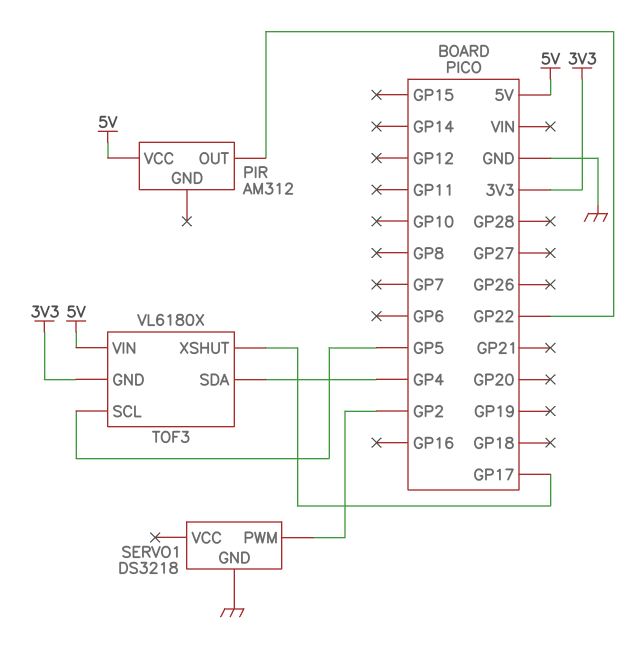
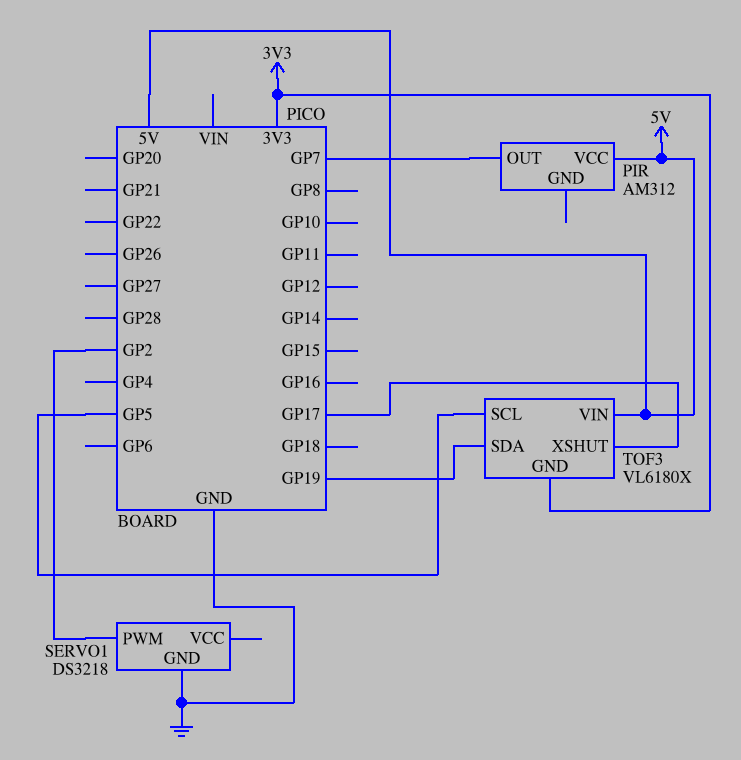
PIR pin OUT: GP22 -> GP7
TOF3 pin SDA: GP4 -> GP19

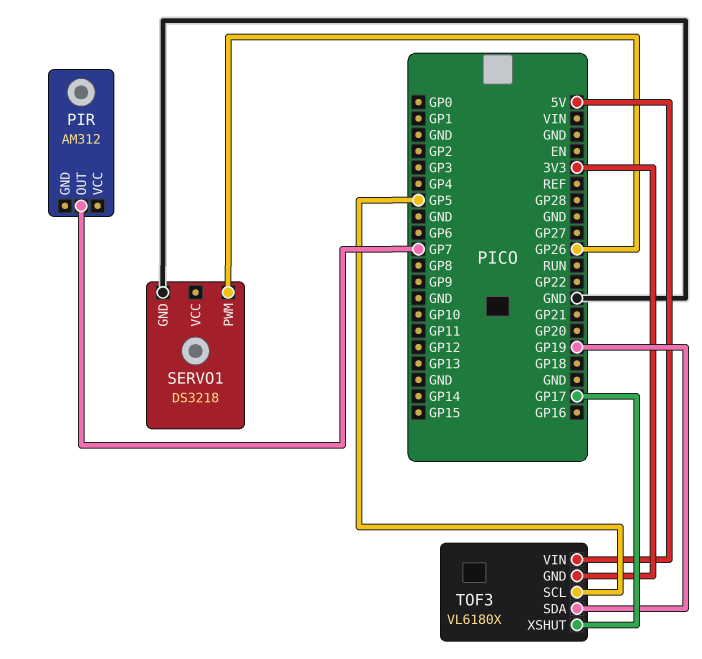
PIR pin VCC: 5V -> none
SERVO1 pin PWM: GP2 -> GP26

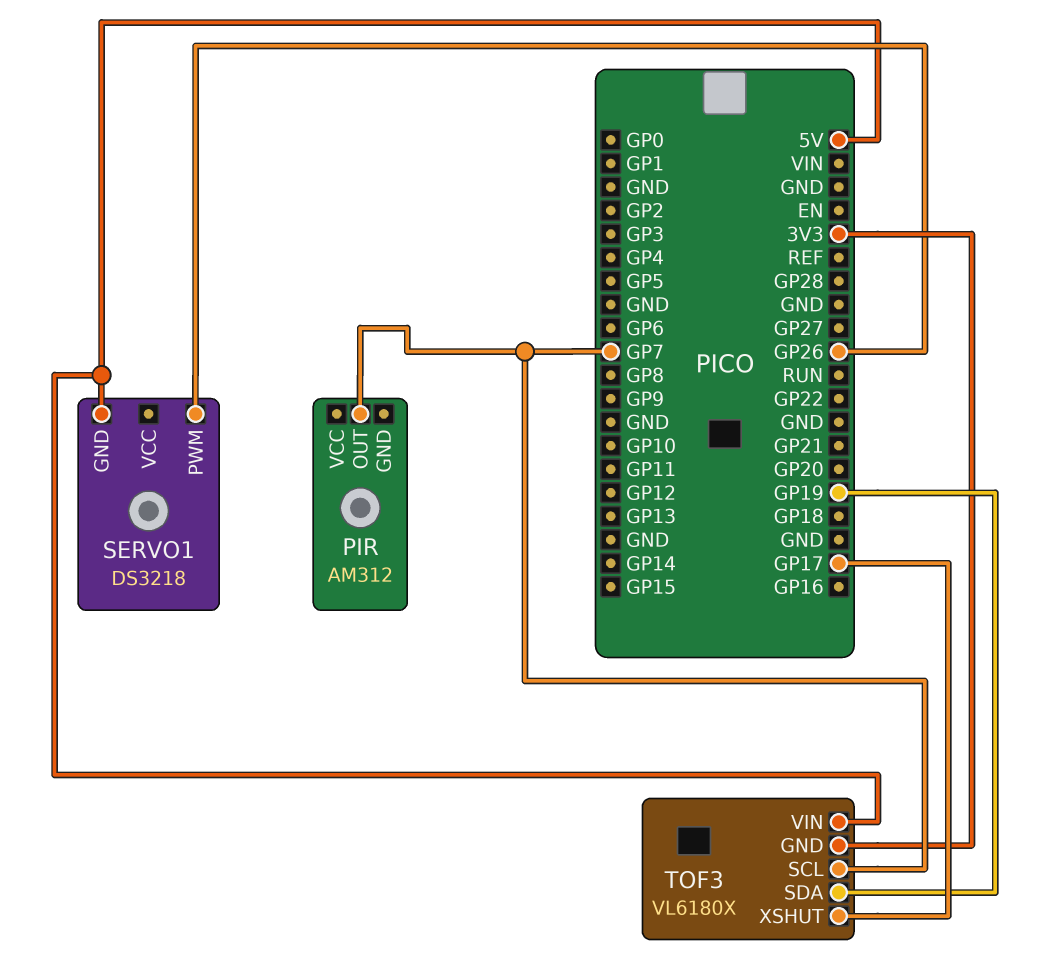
SERVO1 pin GND: GND -> 5V
TOF3 pin SCL: GP5 -> GP7

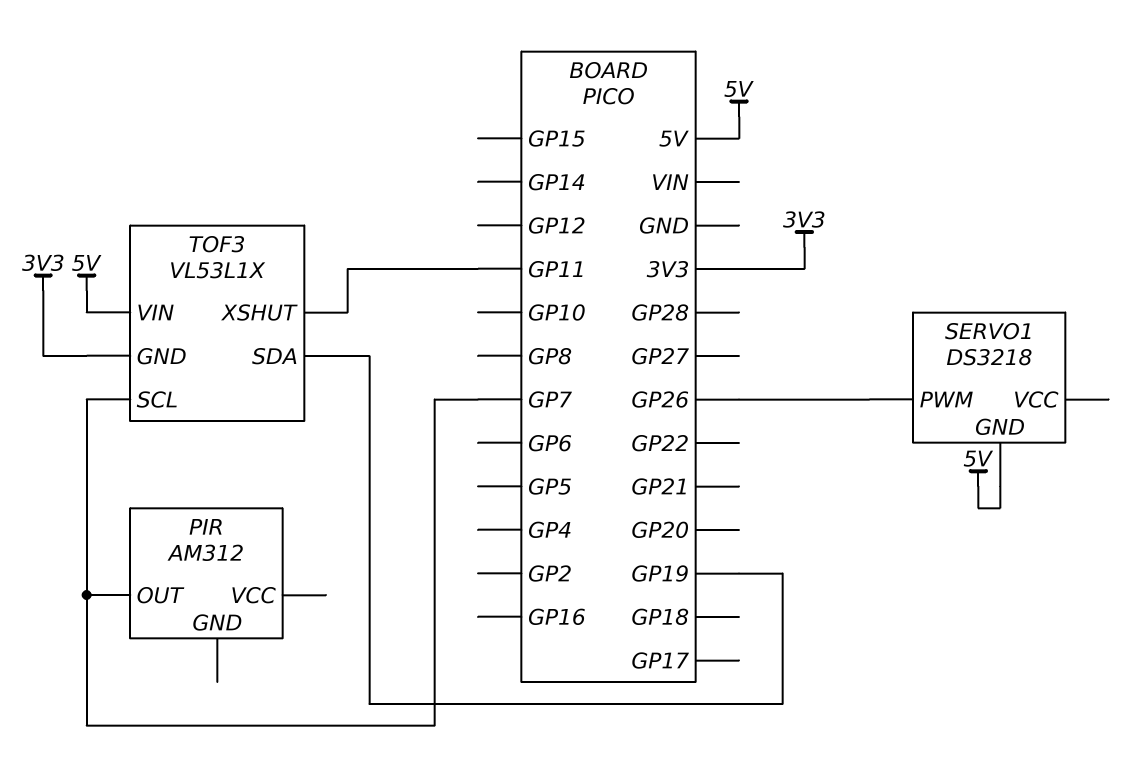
TOF3: VL6180X -> VL53L1X
TOF3 pin XSHUT: GP17 -> GP11

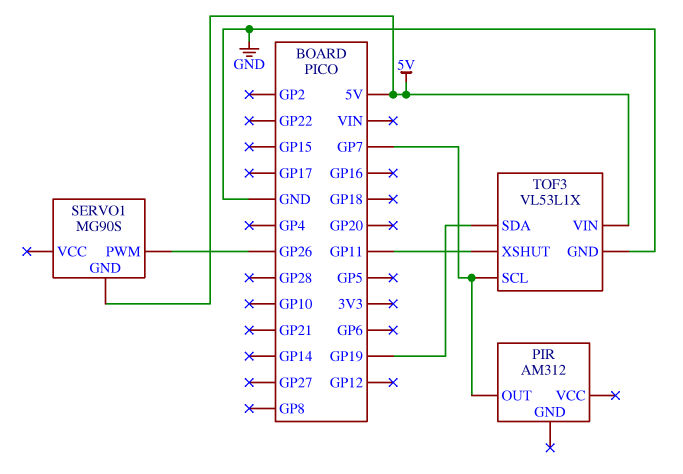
SERVO1: DS3218 -> MG90S
TOF3 pin GND: 3V3 -> GND

